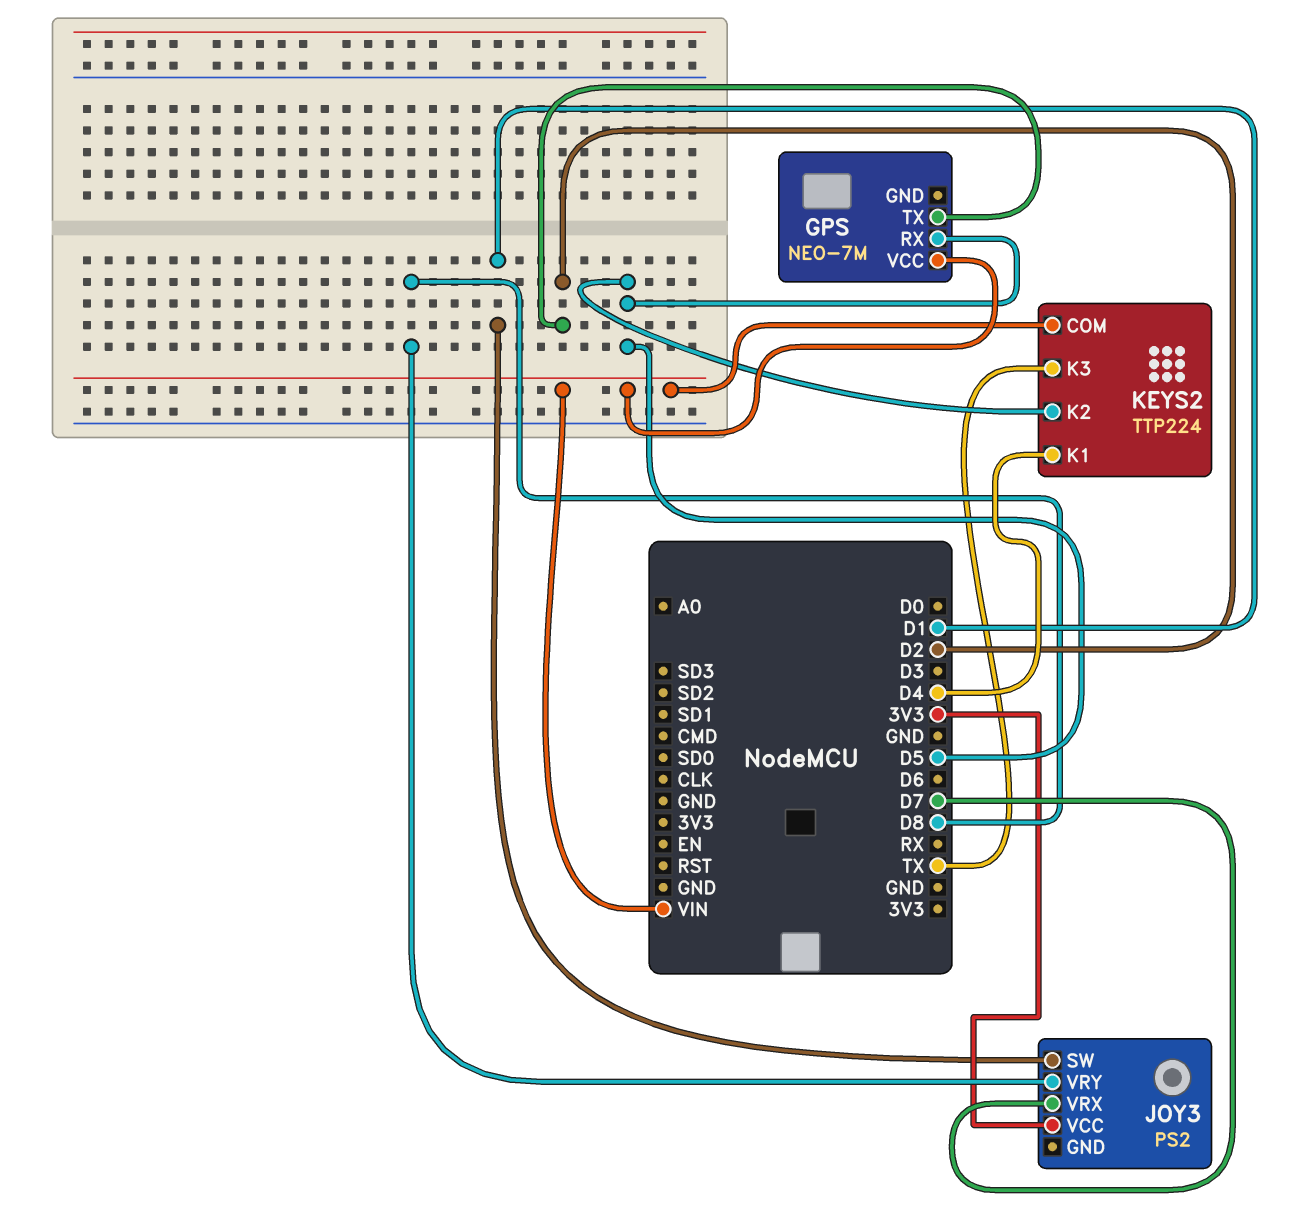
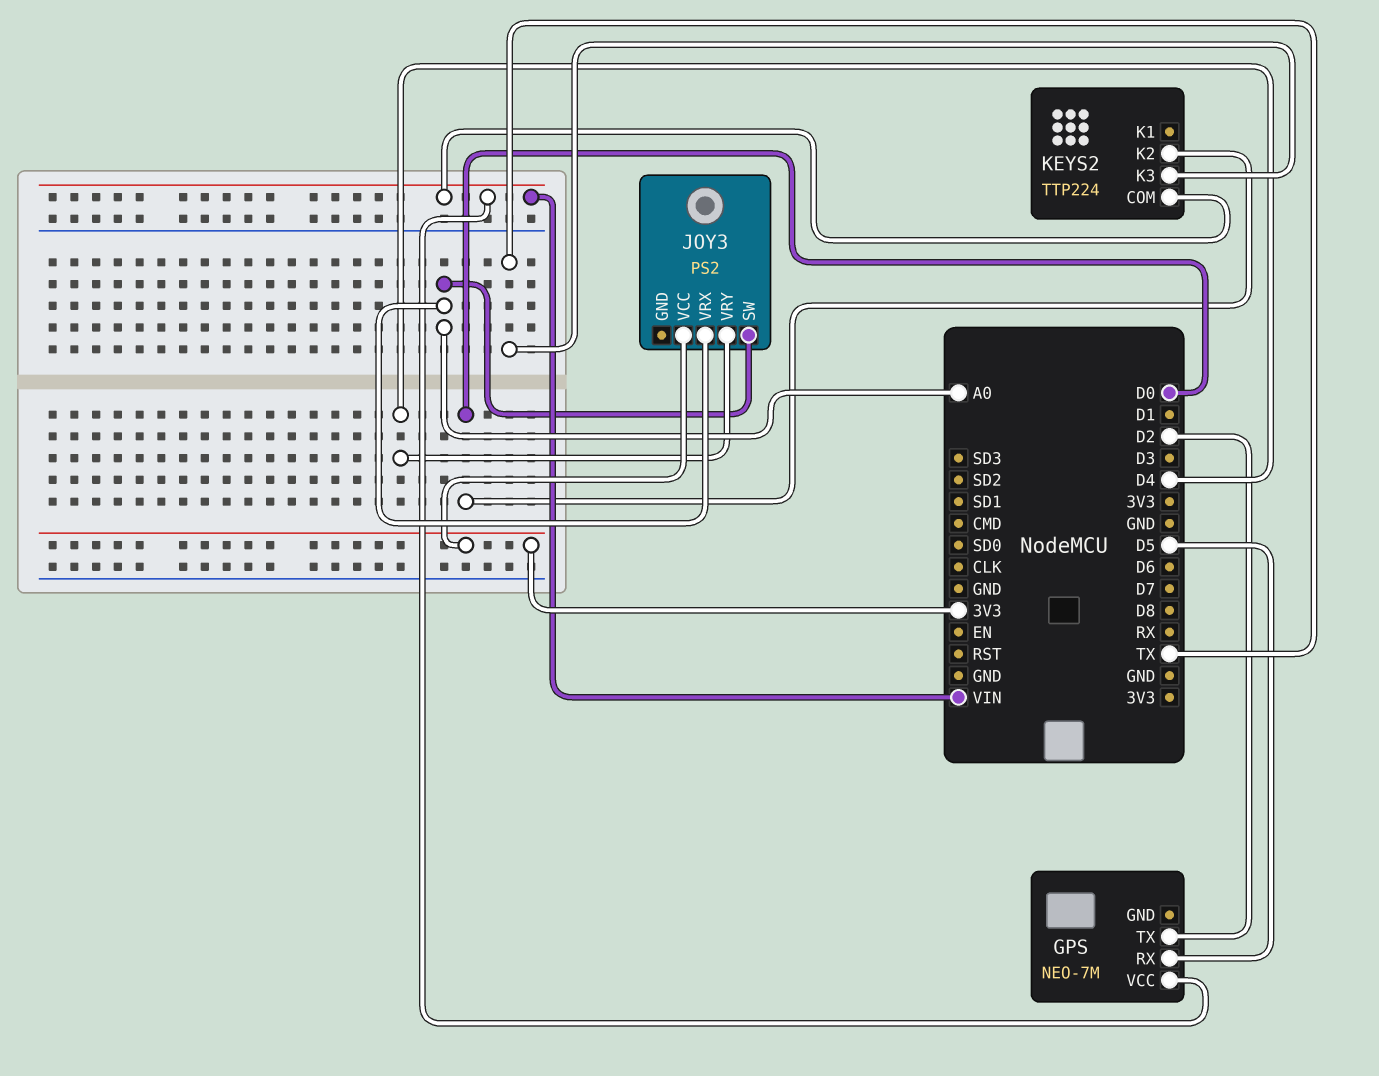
JOY3 pin SW: D1 -> A0
JOY3 pin VRX: D7 -> A0
JOY3 pin VRY: D8 -> D4
KEYS2 pin K1: D4 -> none
KEYS2 pin K2: D5 -> D0

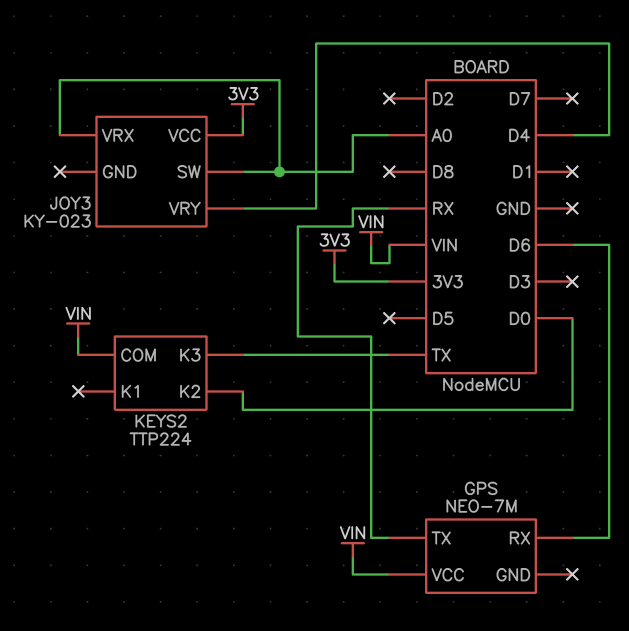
GPS pin RX: D5 -> D6
GPS pin TX: D2 -> RX
JOY3: PS2 -> KY-023

